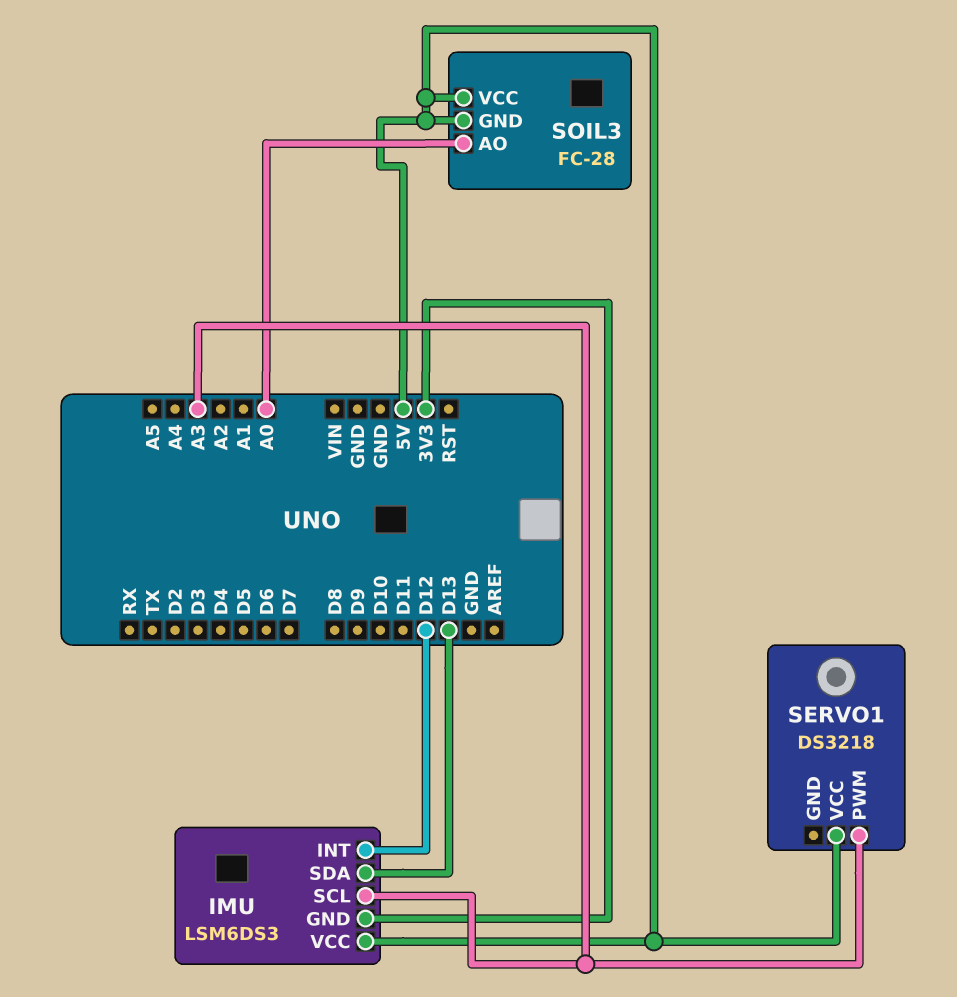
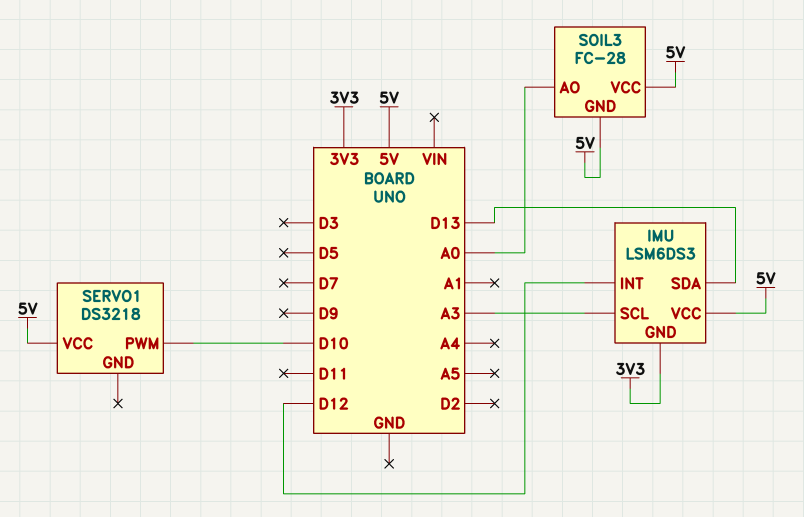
SERVO1 pin PWM: A3 -> D10

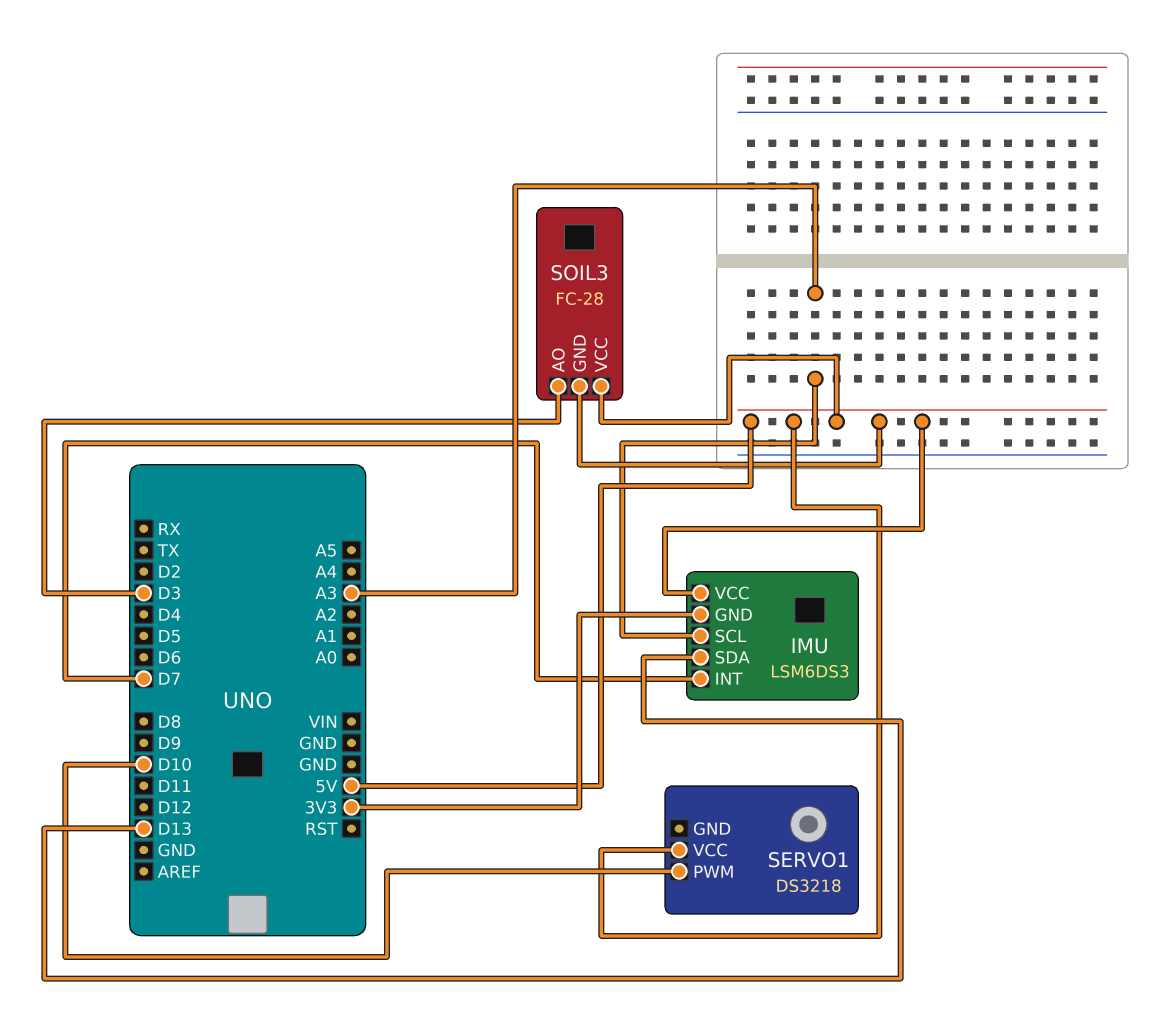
IMU pin INT: D12 -> D7
SOIL3 pin AO: A0 -> D3

